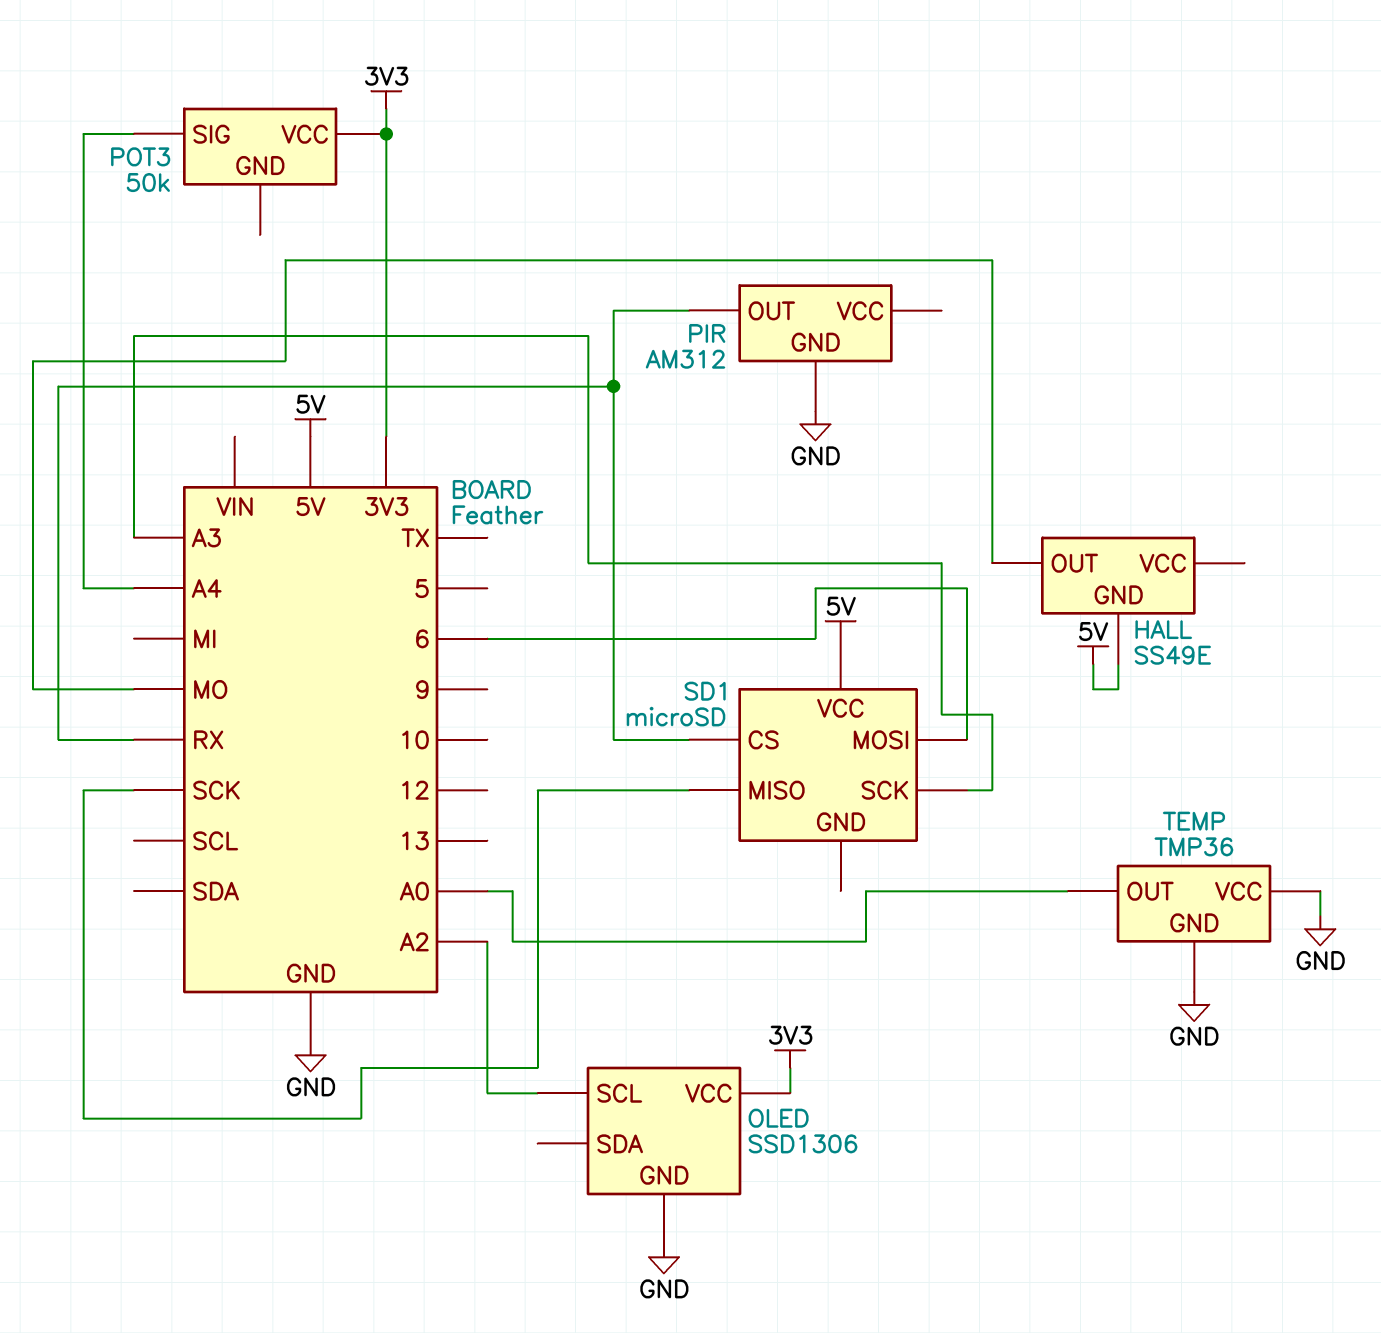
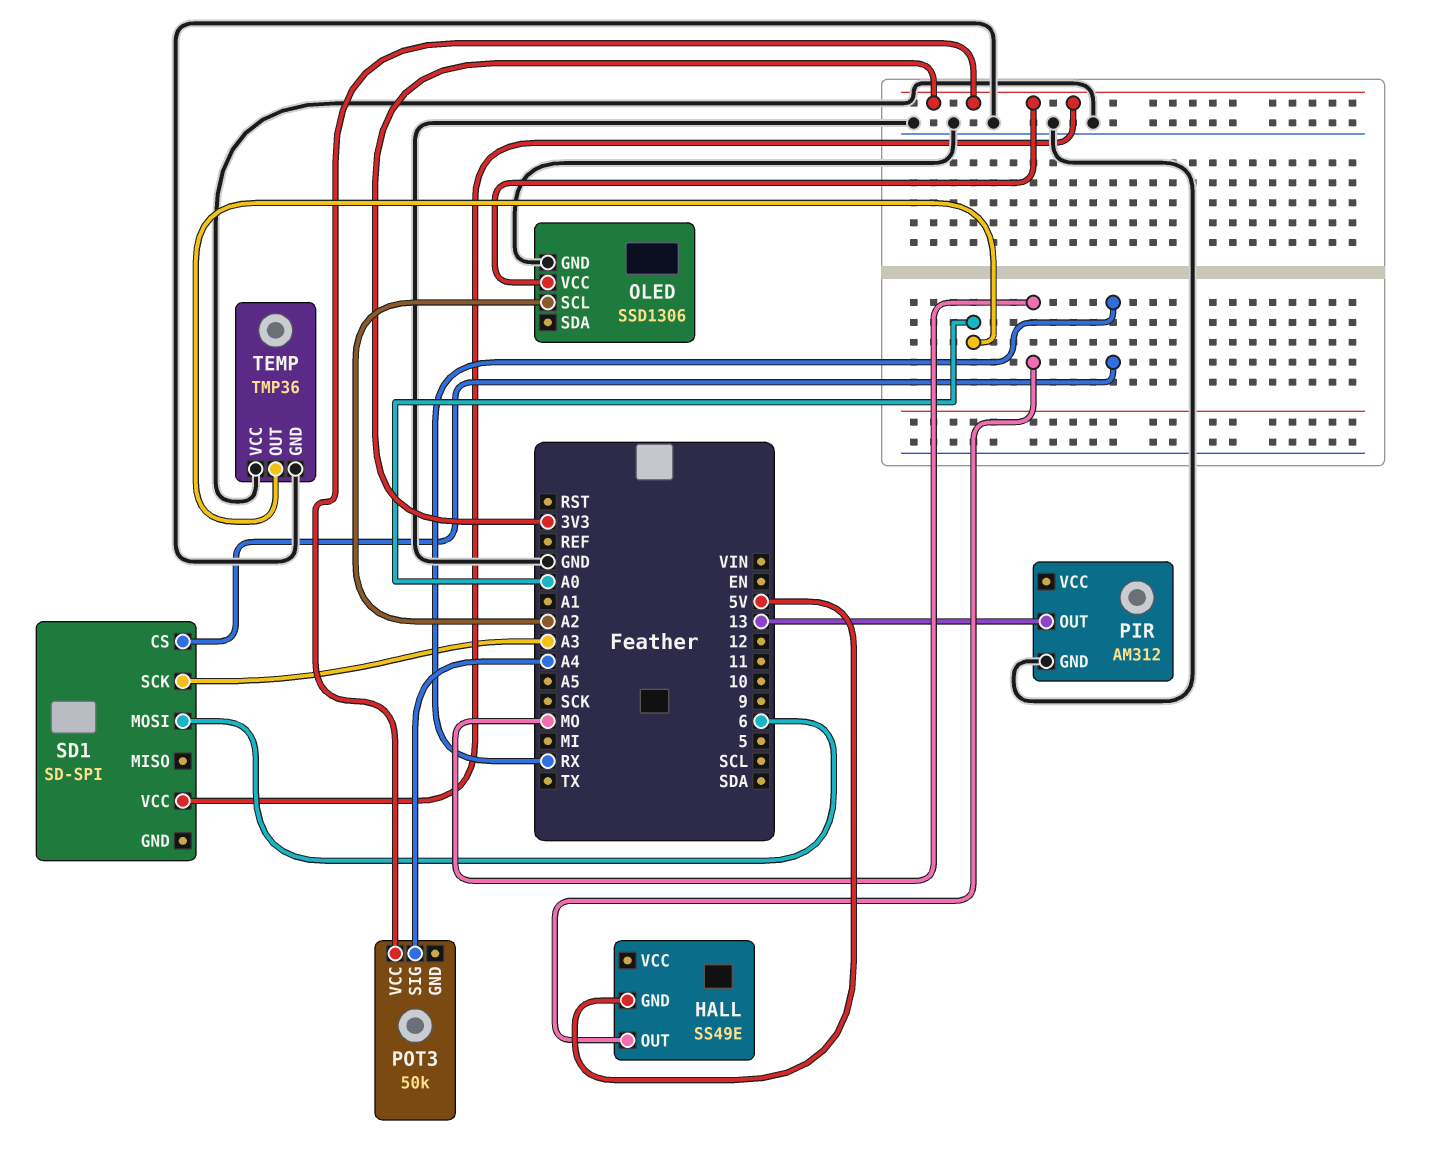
PIR pin OUT: RX -> 13
SD1: microSD -> SD-SPI
SD1 pin MISO: SCK -> none
SD1 pin VCC: 5V -> 3V3

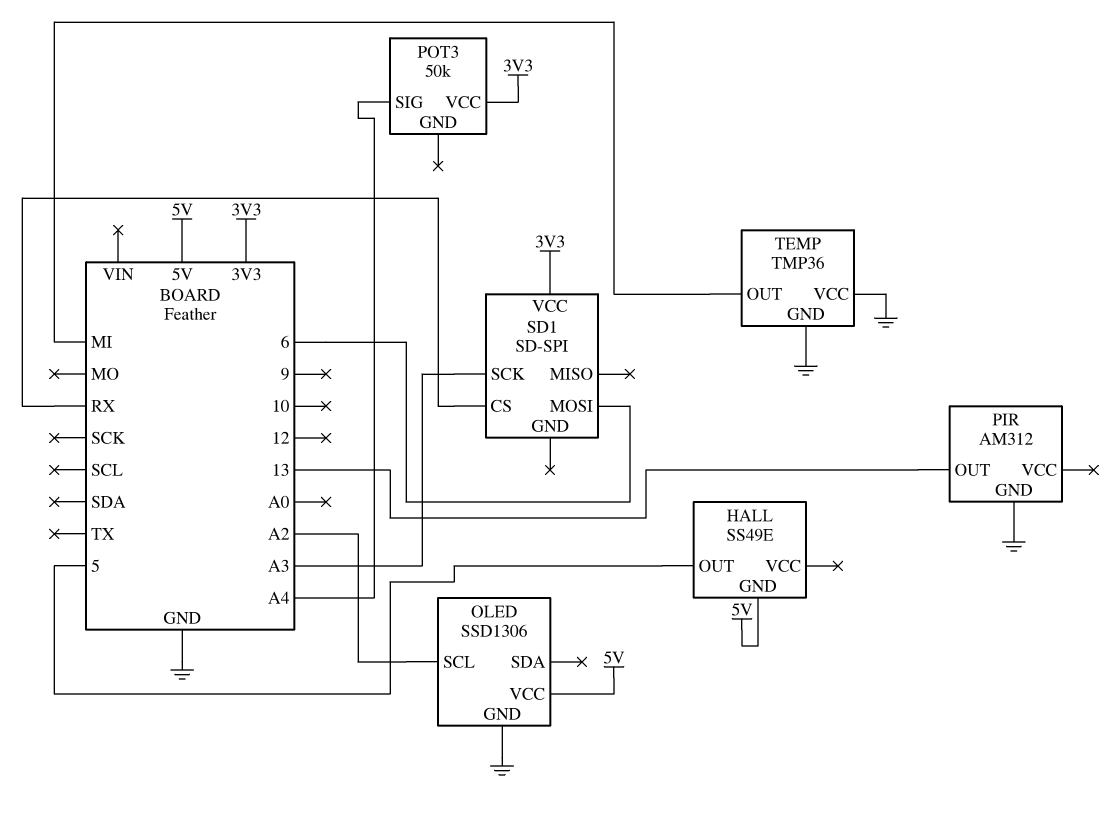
HALL pin OUT: MO -> 5
OLED pin VCC: 3V3 -> 5V
TEMP pin OUT: A0 -> MI

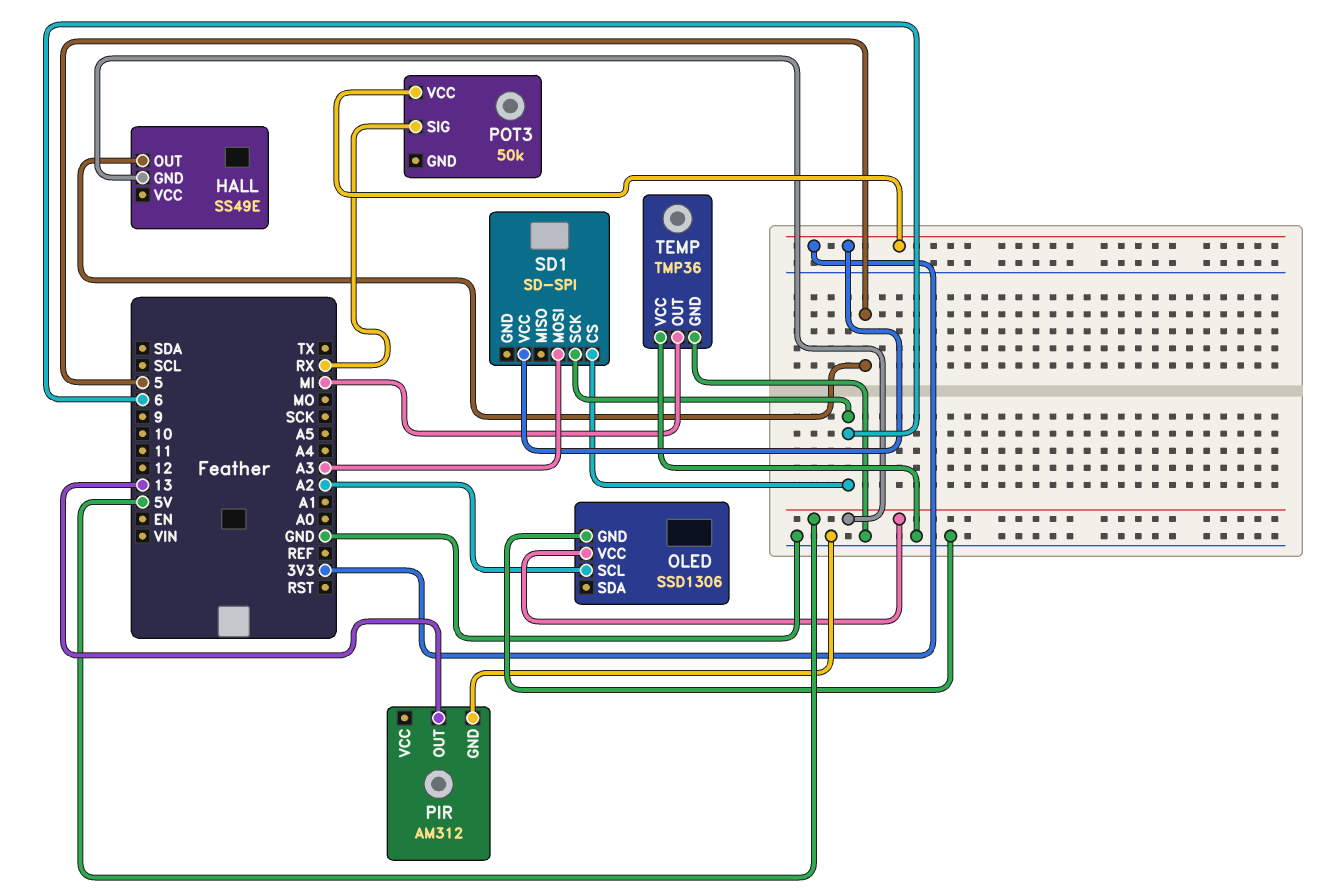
POT3 pin SIG: A4 -> RX
SD1 pin CS: RX -> 6
SD1 pin MOSI: 6 -> A3
SD1 pin SCK: A3 -> 6

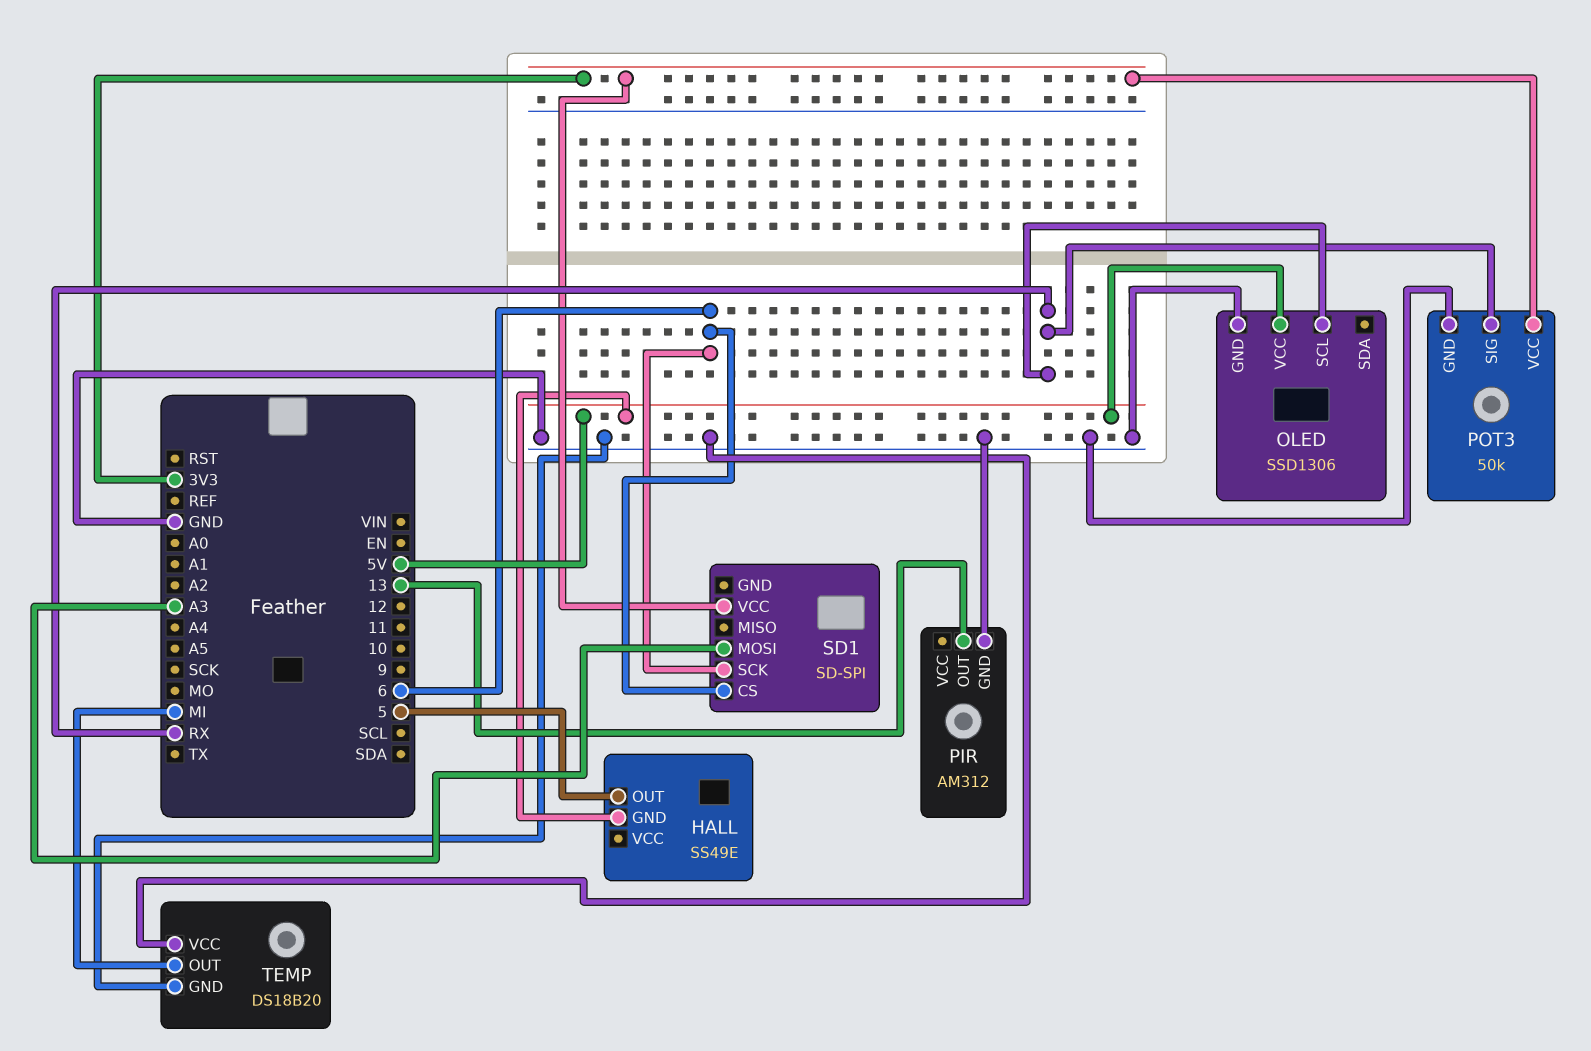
OLED pin SCL: A2 -> RX
POT3 pin GND: none -> GND
TEMP: TMP36 -> DS18B20

